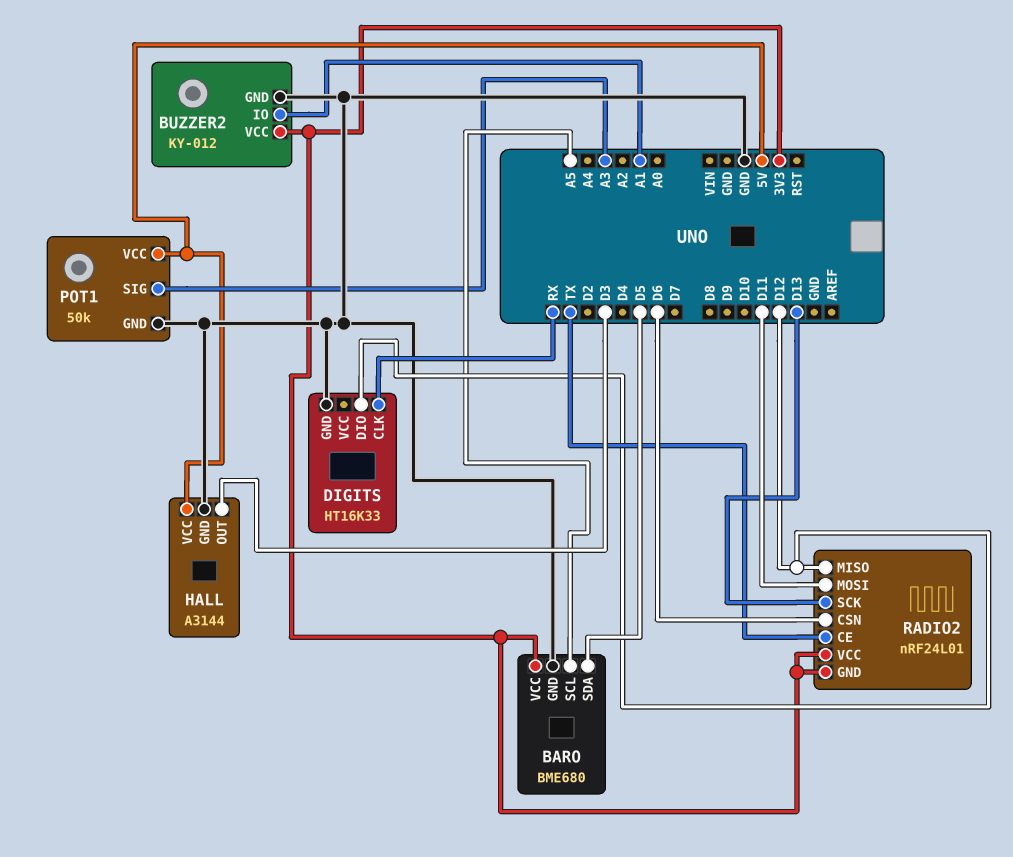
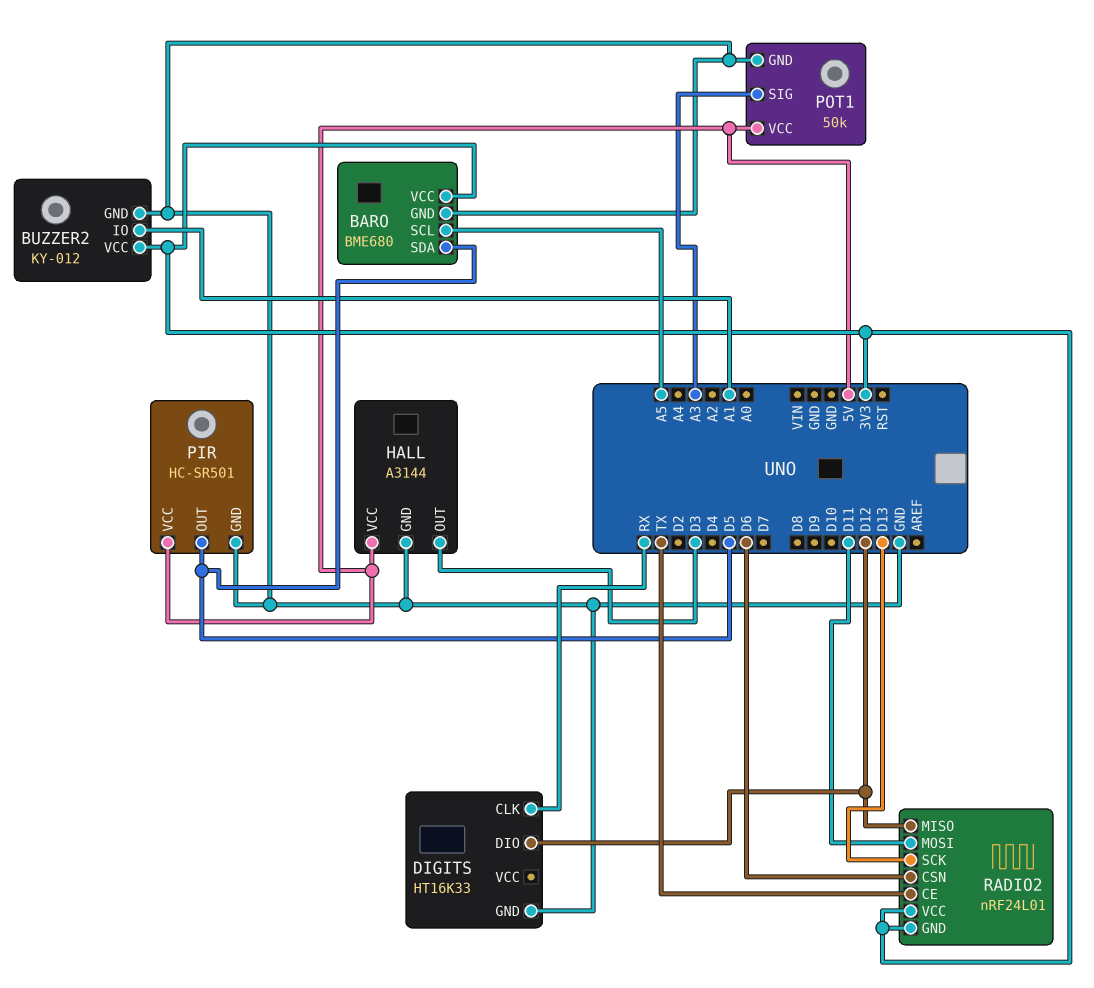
PIR: none -> HC-SR501
PIR pin GND: none -> GND
PIR pin OUT: none -> D5
PIR pin VCC: none -> 5V

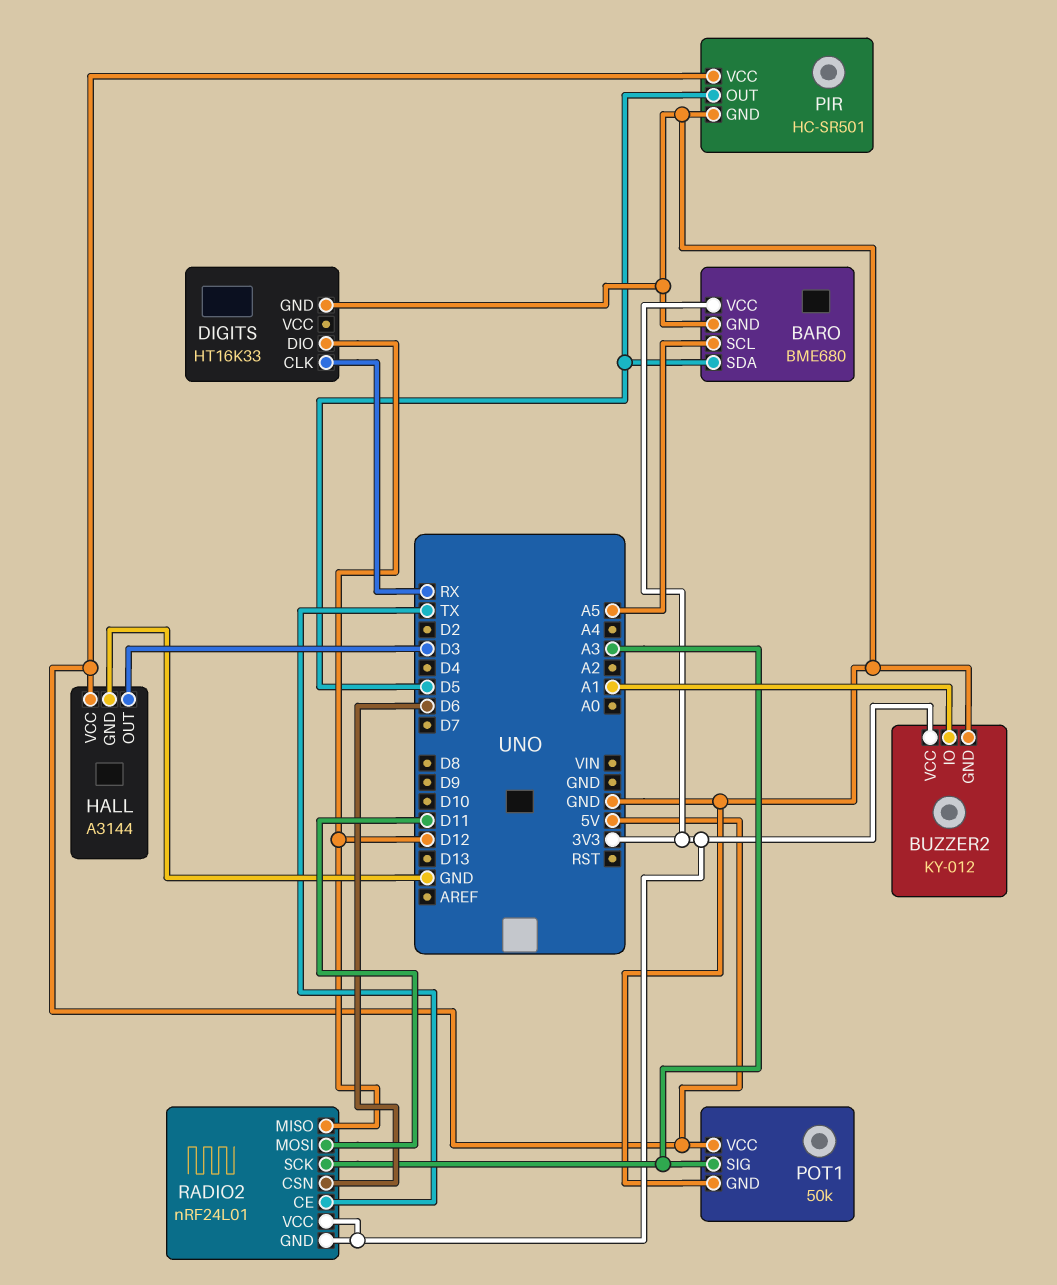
RADIO2 pin SCK: D13 -> A3

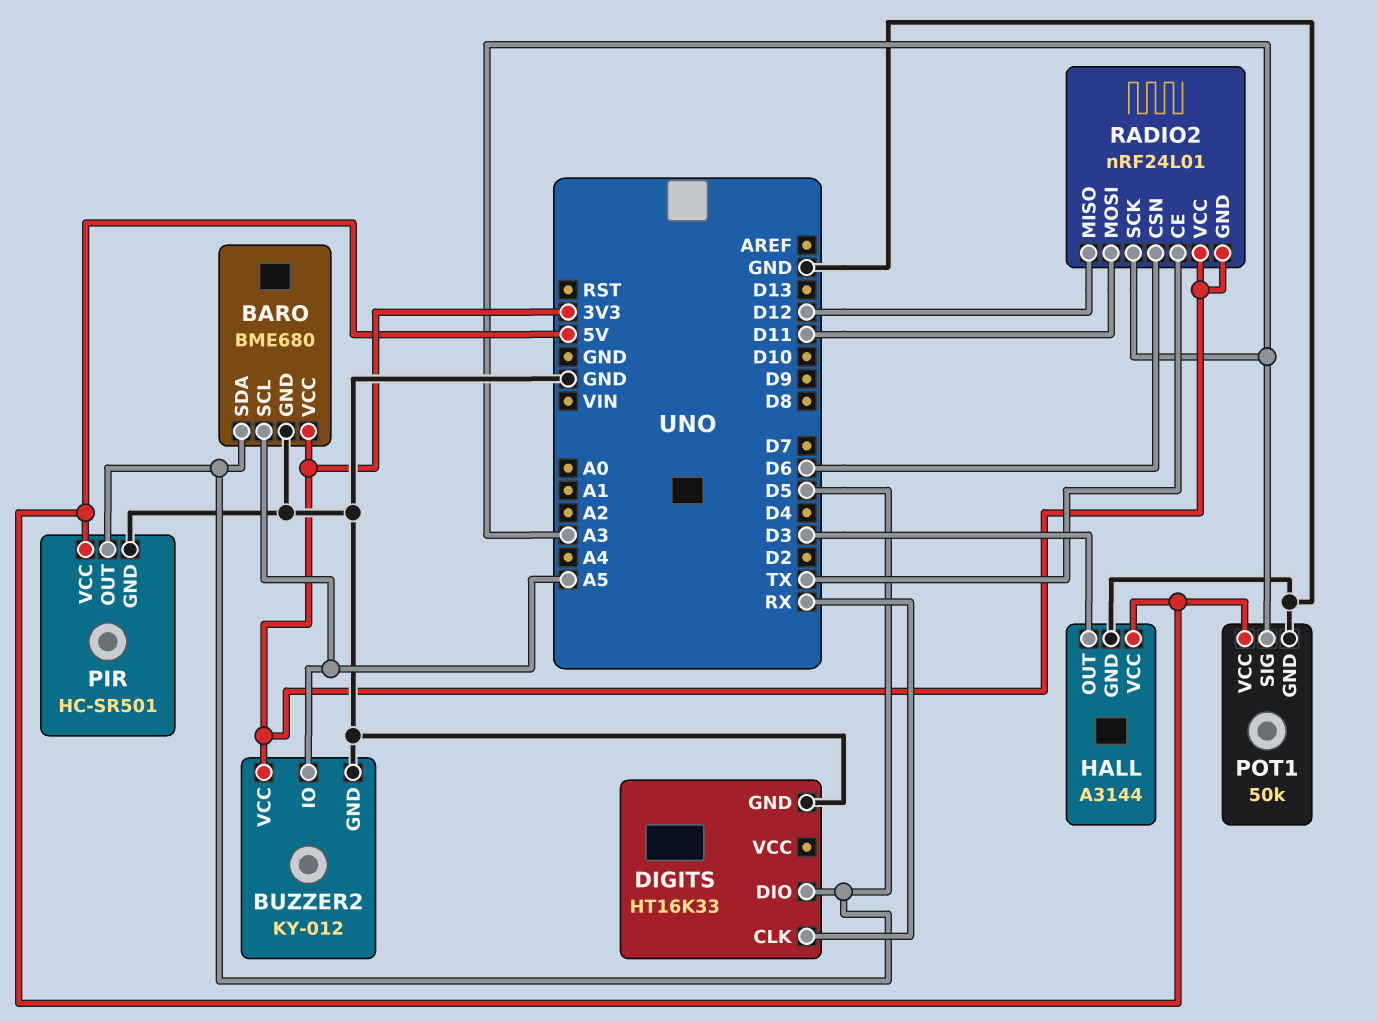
BUZZER2 pin IO: A1 -> A5
DIGITS pin DIO: D12 -> D5

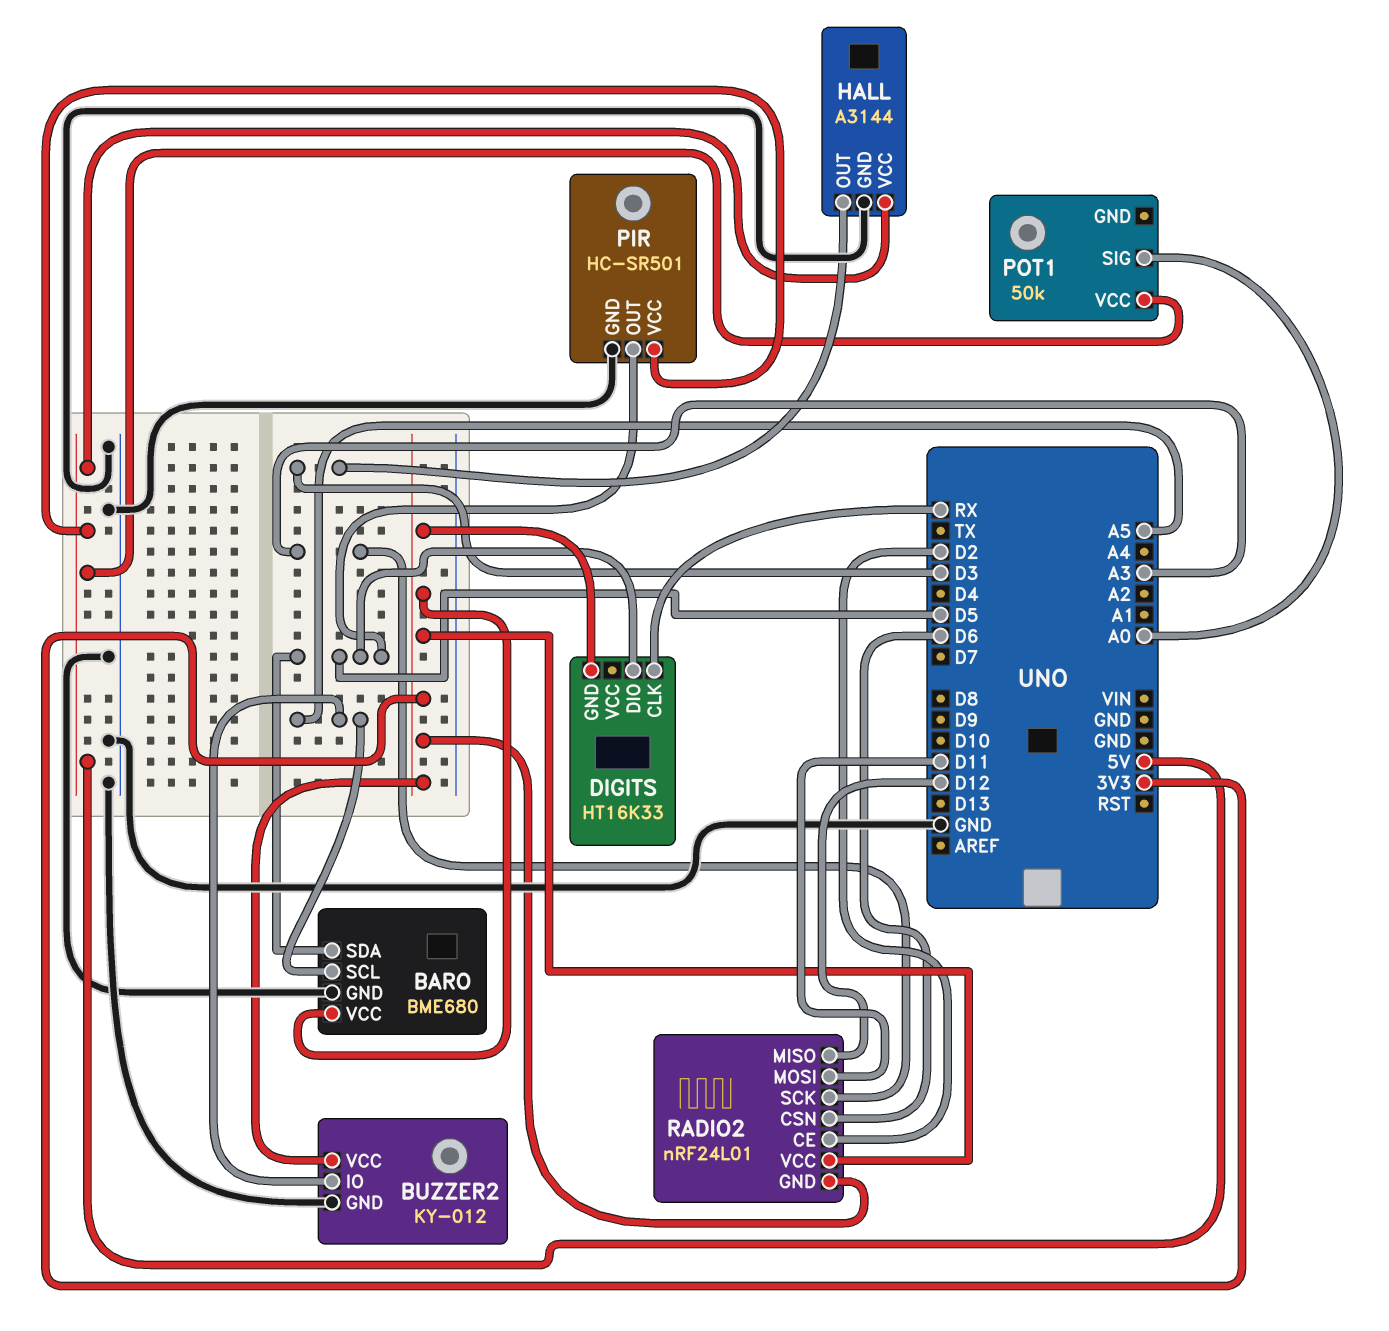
DIGITS pin GND: GND -> 3V3
POT1 pin GND: GND -> none
POT1 pin SIG: A3 -> A0
RADIO2 pin CE: TX -> D2

